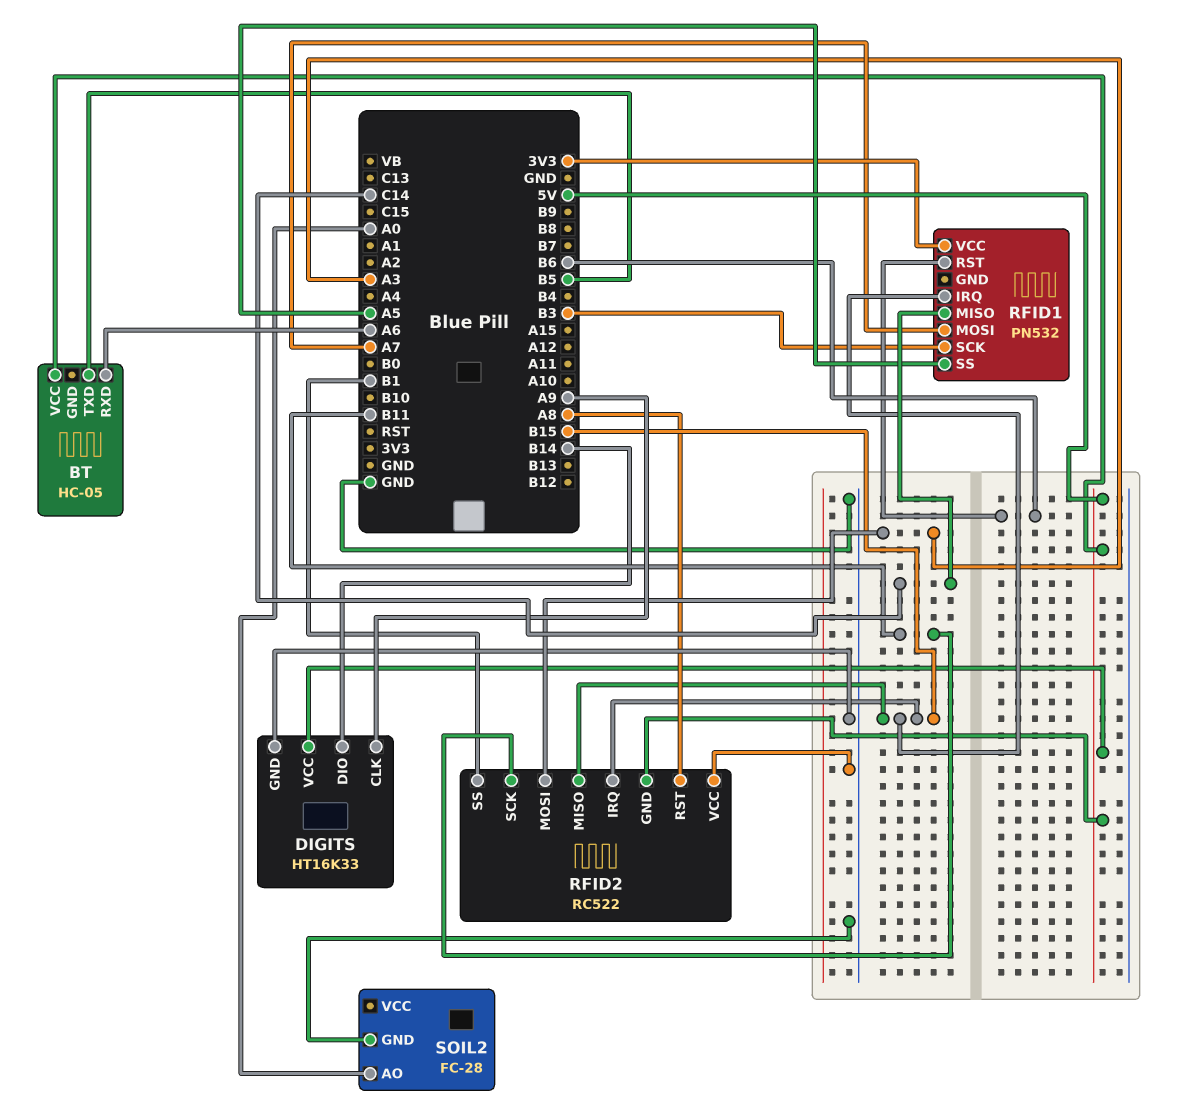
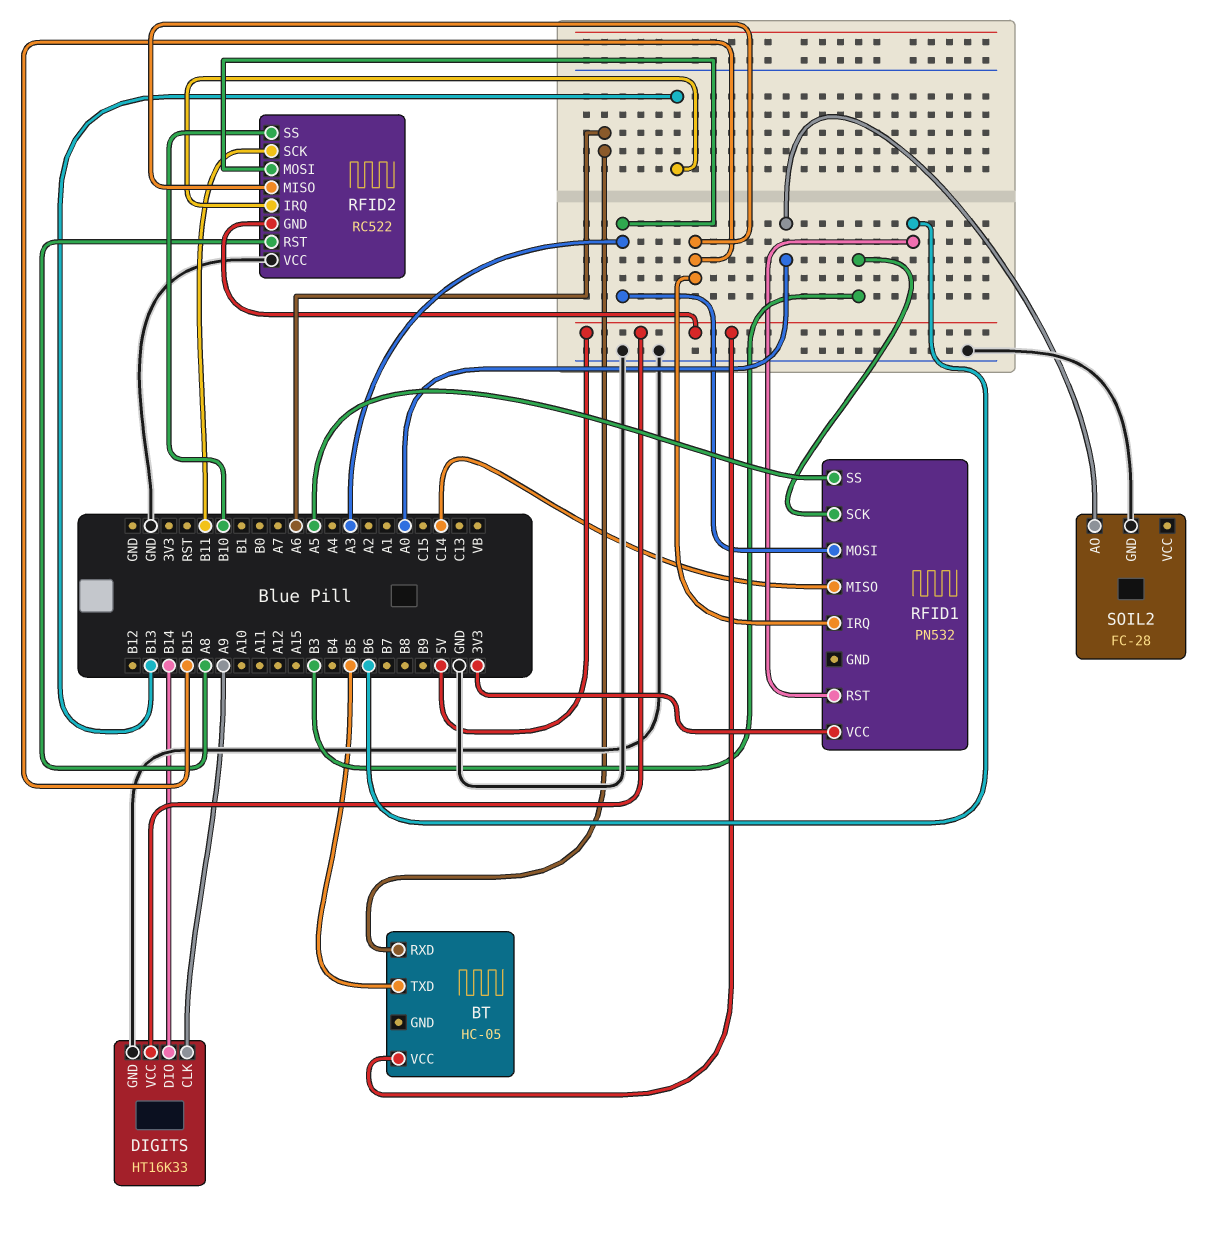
RFID1 pin MOSI: A7 -> A3
RFID2 pin IRQ: B15 -> B13
RFID2 pin SS: B1 -> B10

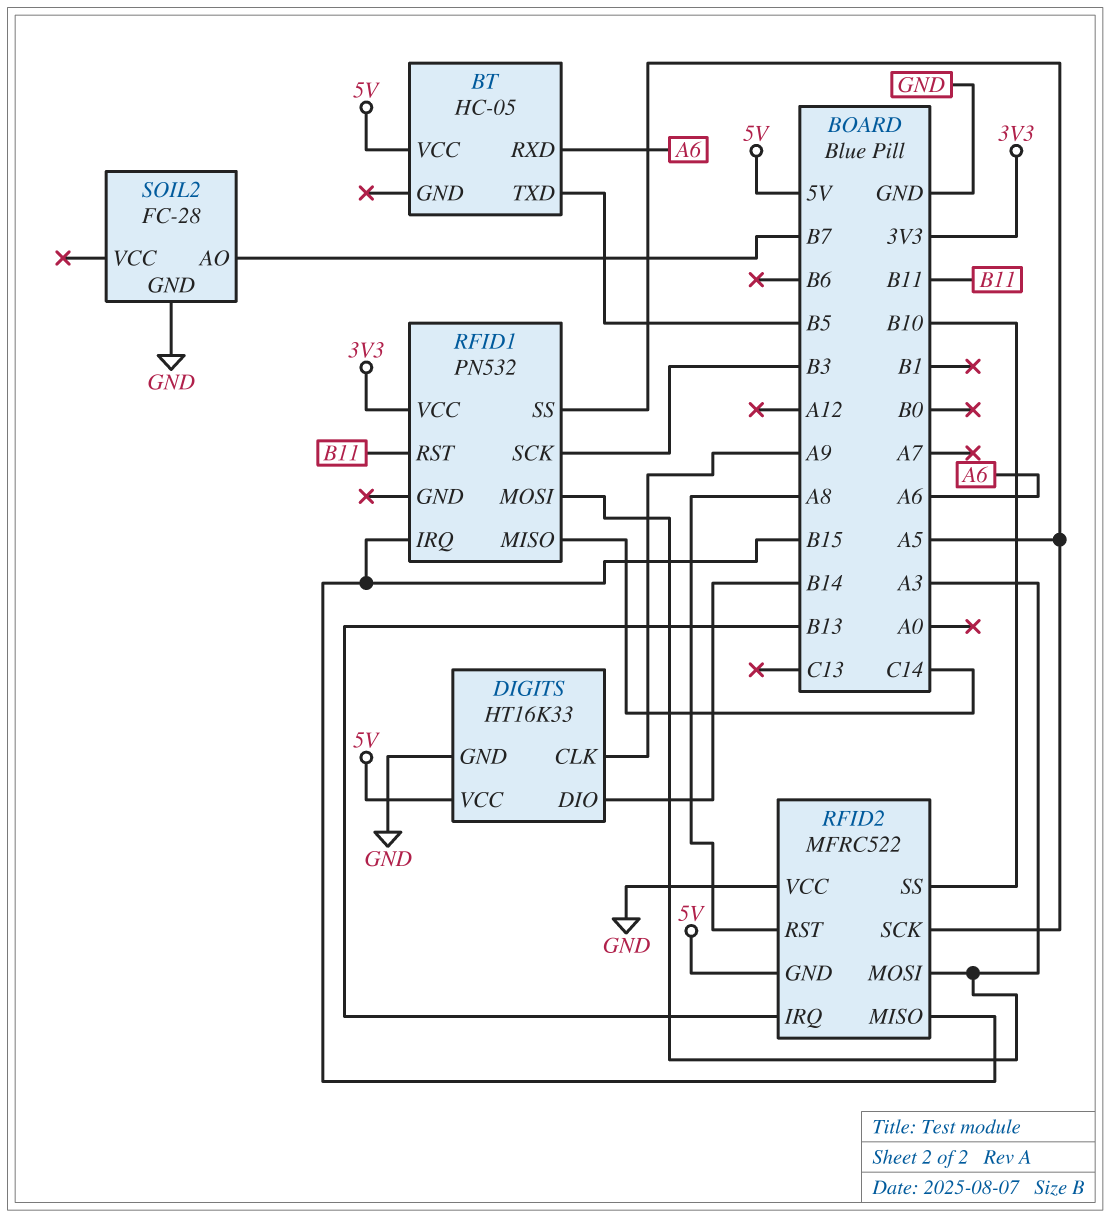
RFID1 pin RST: B6 -> B11
RFID2: RC522 -> MFRC522
RFID2 pin SCK: B11 -> A5
SOIL2 pin AO: A0 -> B7

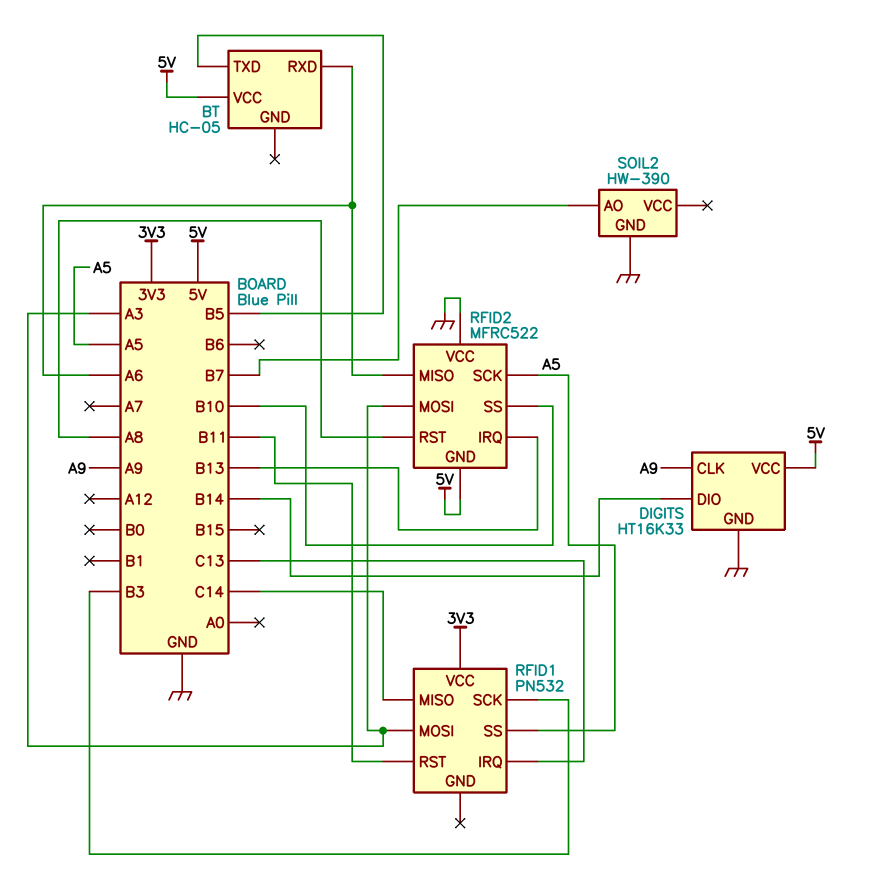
RFID1 pin IRQ: B15 -> C13
RFID2 pin MISO: B15 -> A6
SOIL2: FC-28 -> HW-390

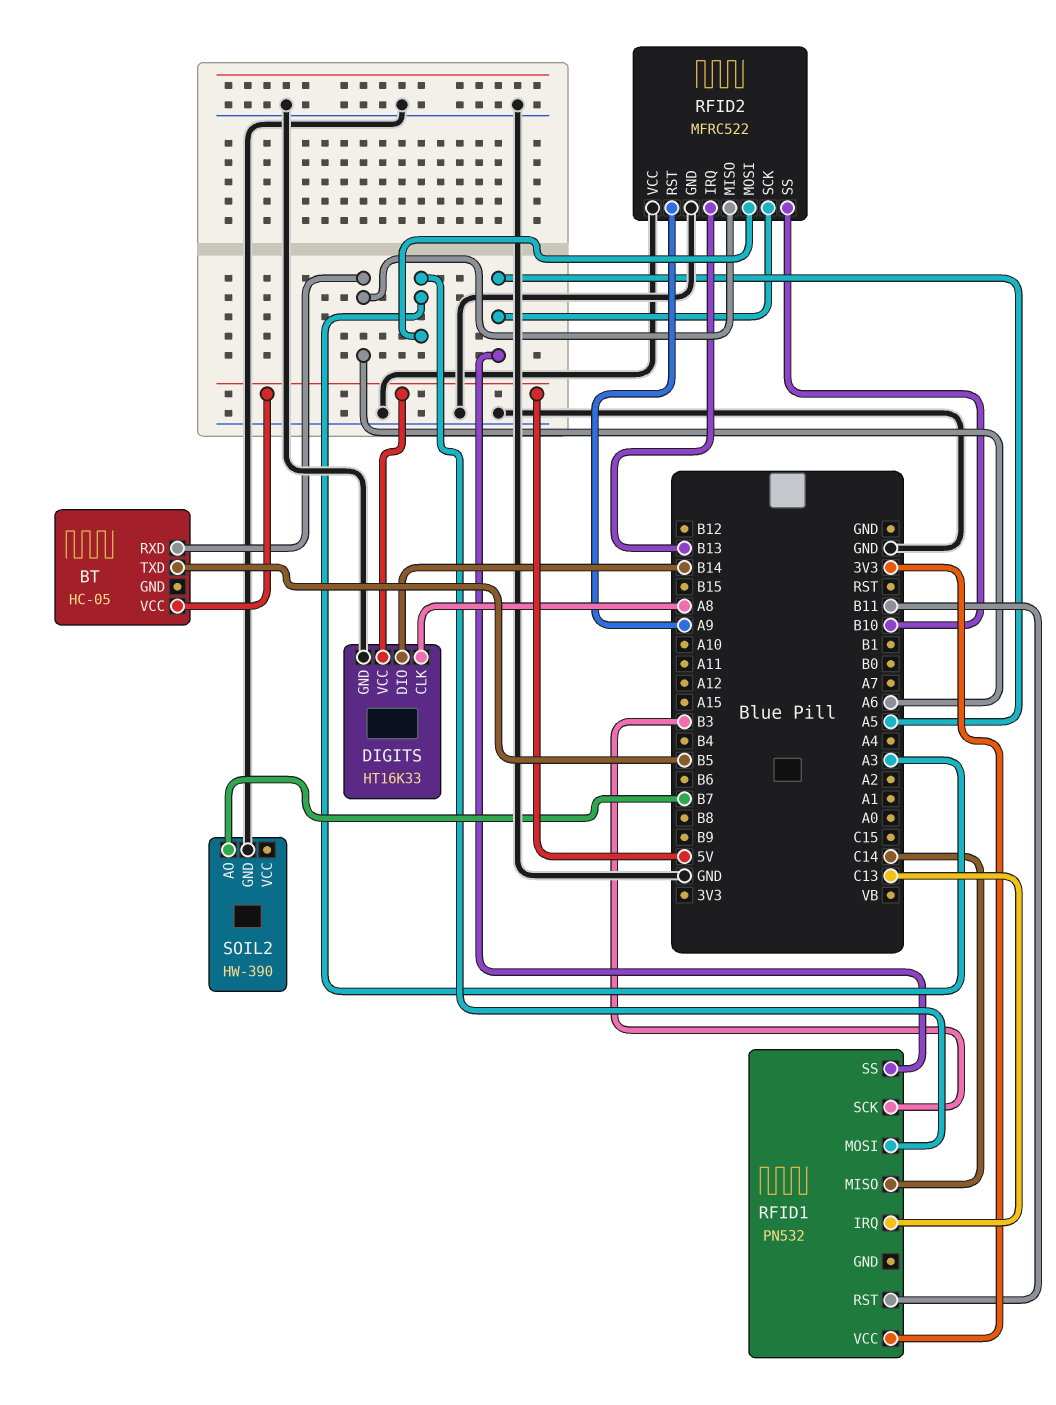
DIGITS pin CLK: A9 -> A8
RFID2 pin GND: 5V -> GND
RFID2 pin RST: A8 -> A9

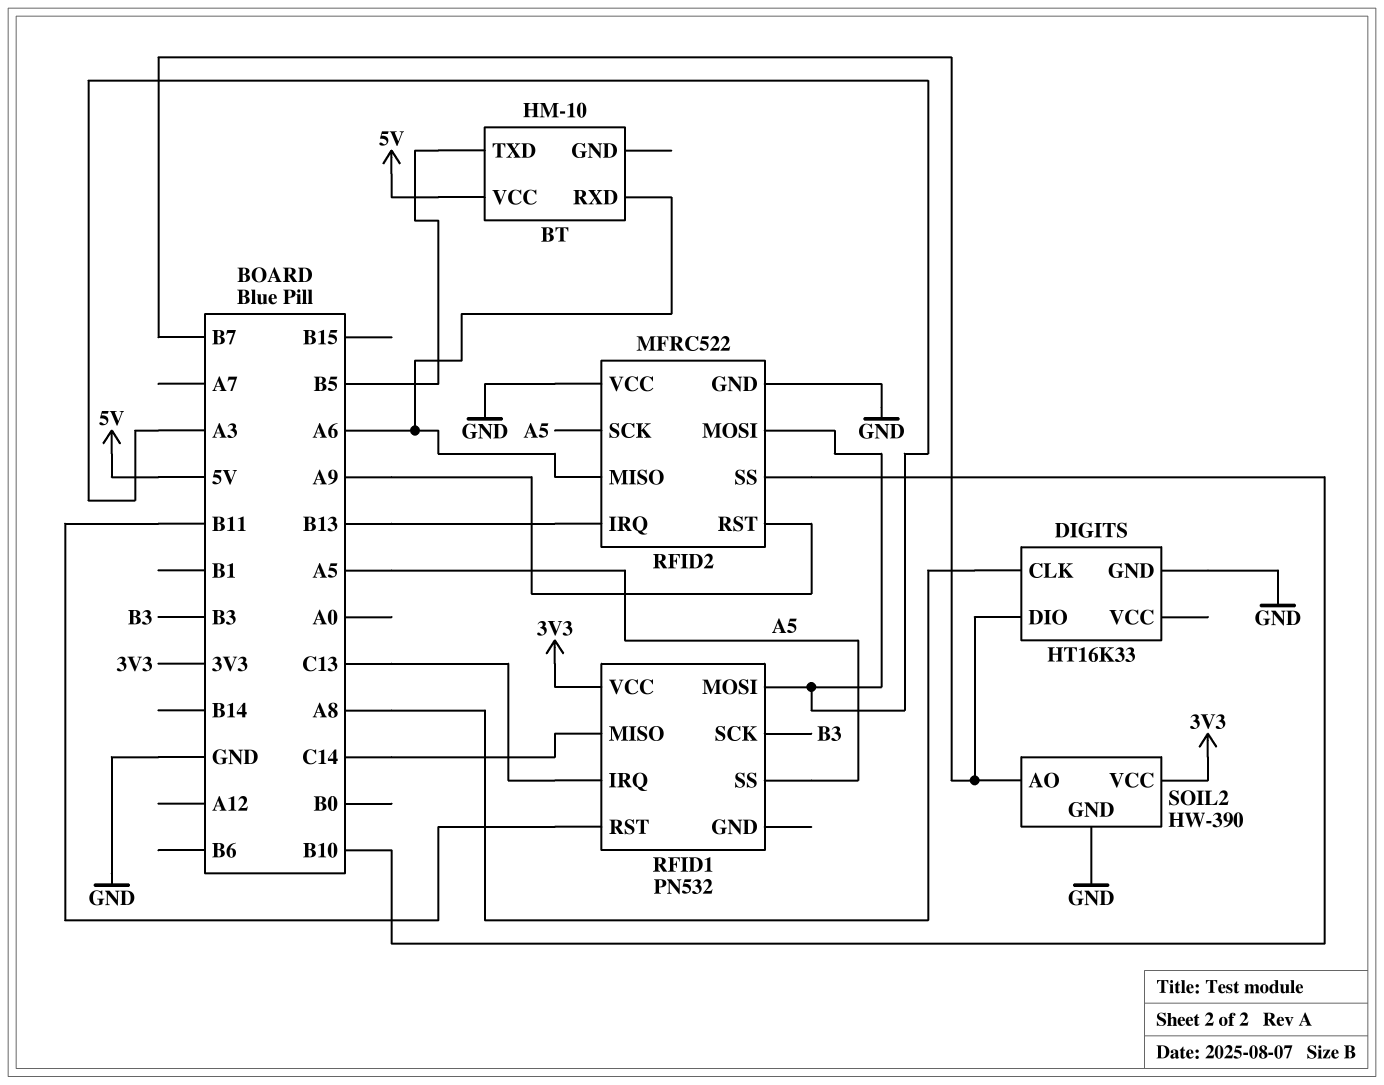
BT: HC-05 -> HM-10
DIGITS pin DIO: B14 -> B7
DIGITS pin VCC: 5V -> none
SOIL2 pin VCC: none -> 3V3

